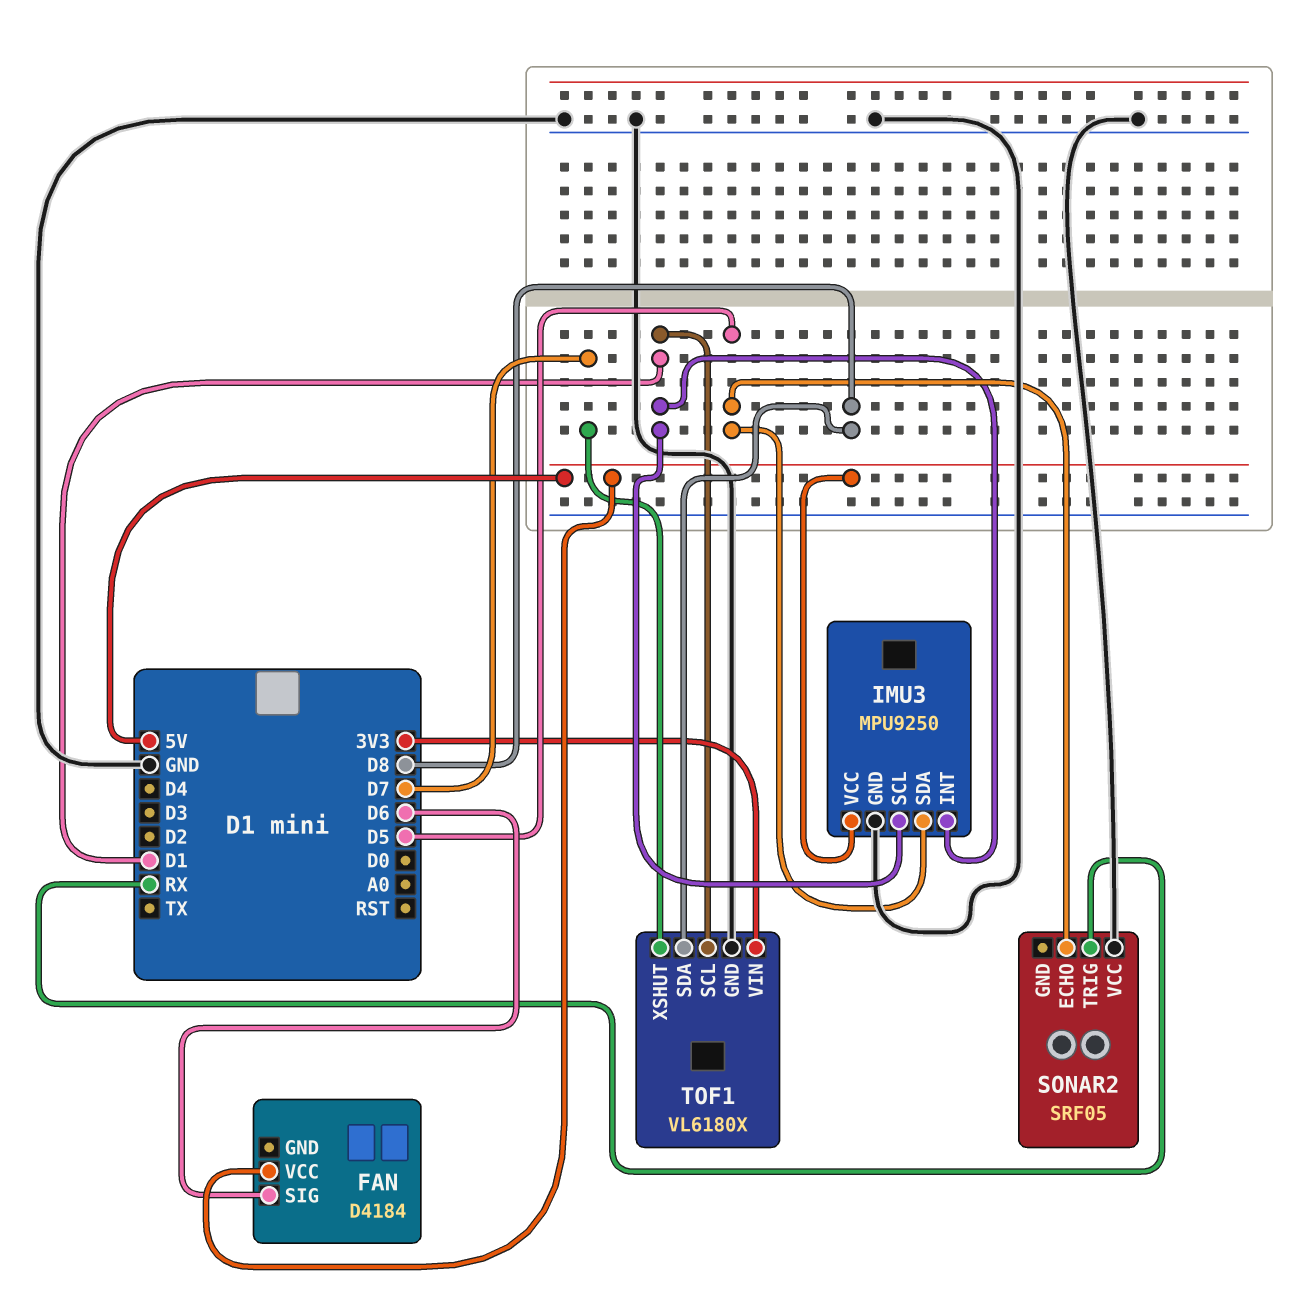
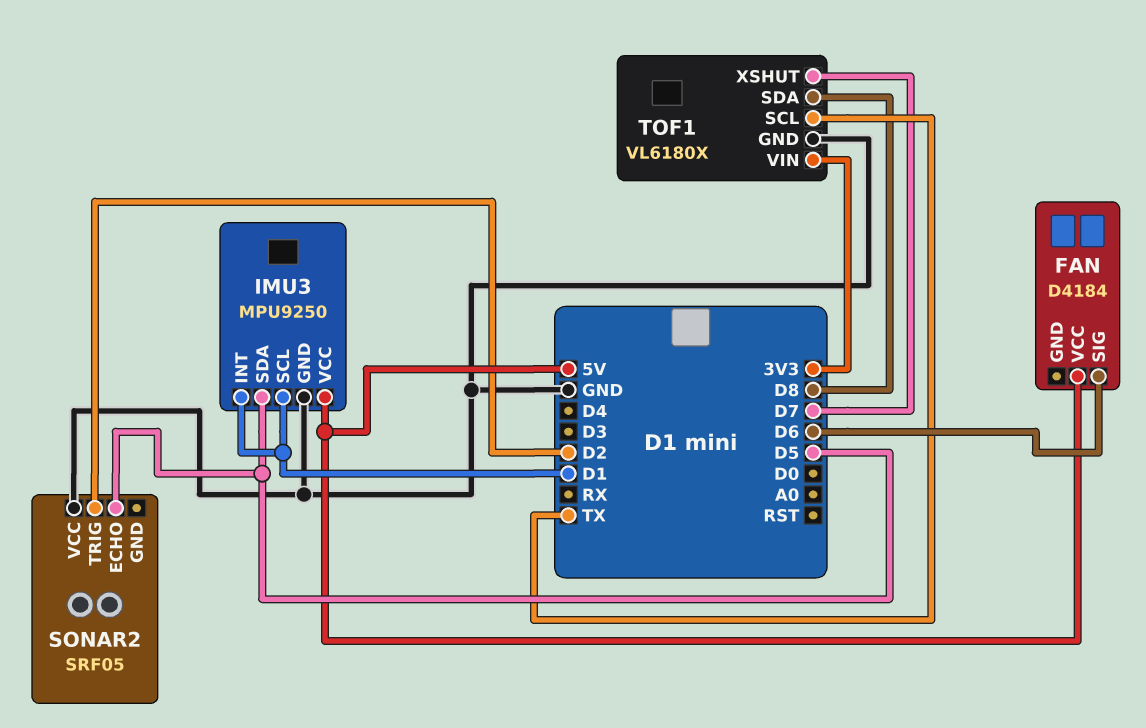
SONAR2 pin TRIG: RX -> D2
TOF1 pin SCL: D1 -> TX

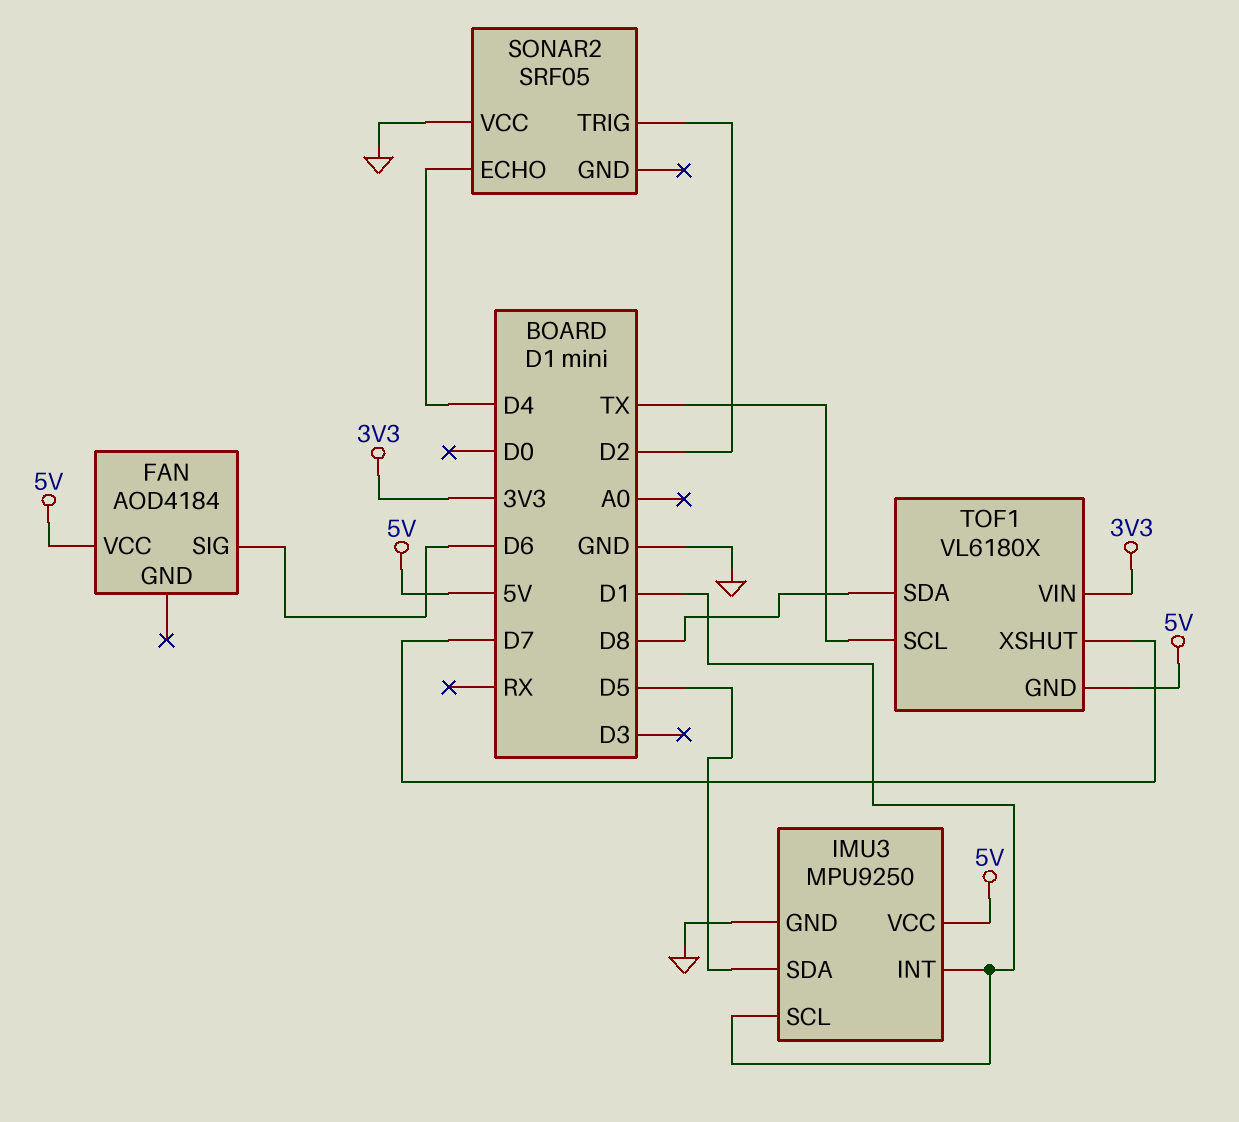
FAN: D4184 -> AOD4184
SONAR2 pin ECHO: D5 -> D4
TOF1 pin GND: GND -> 5V

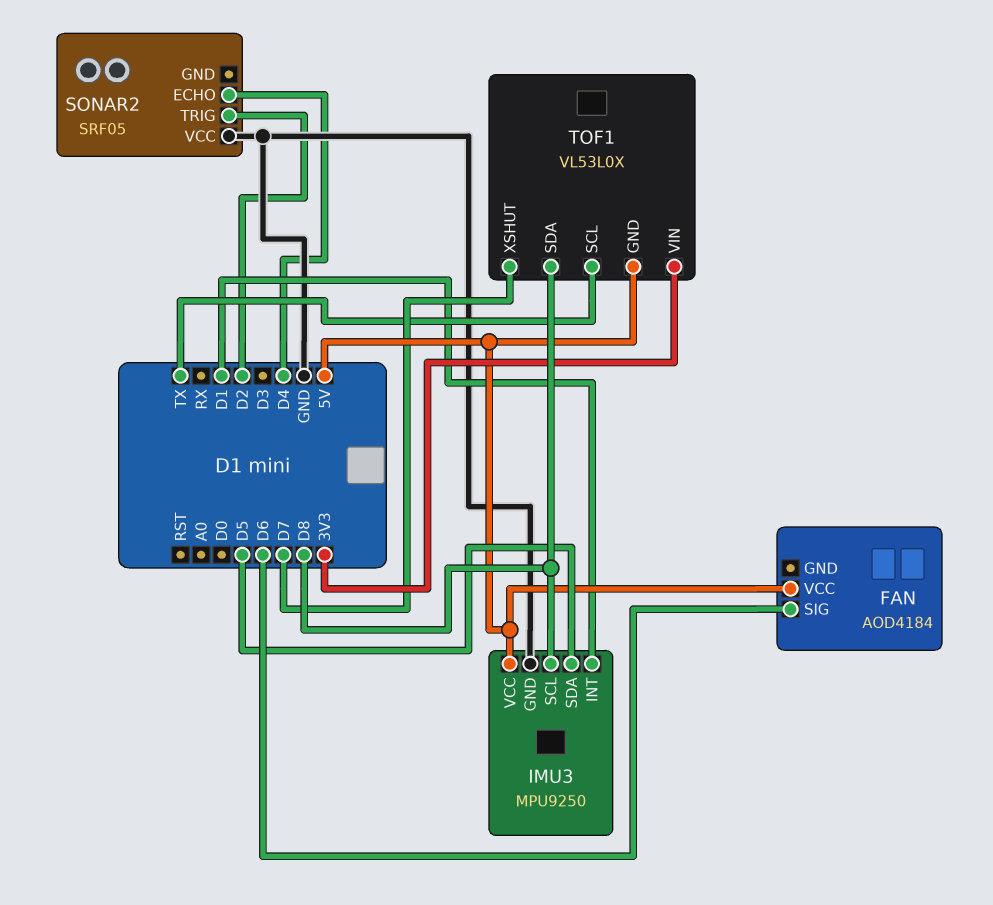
IMU3 pin SCL: D1 -> D8
TOF1: VL6180X -> VL53L0X

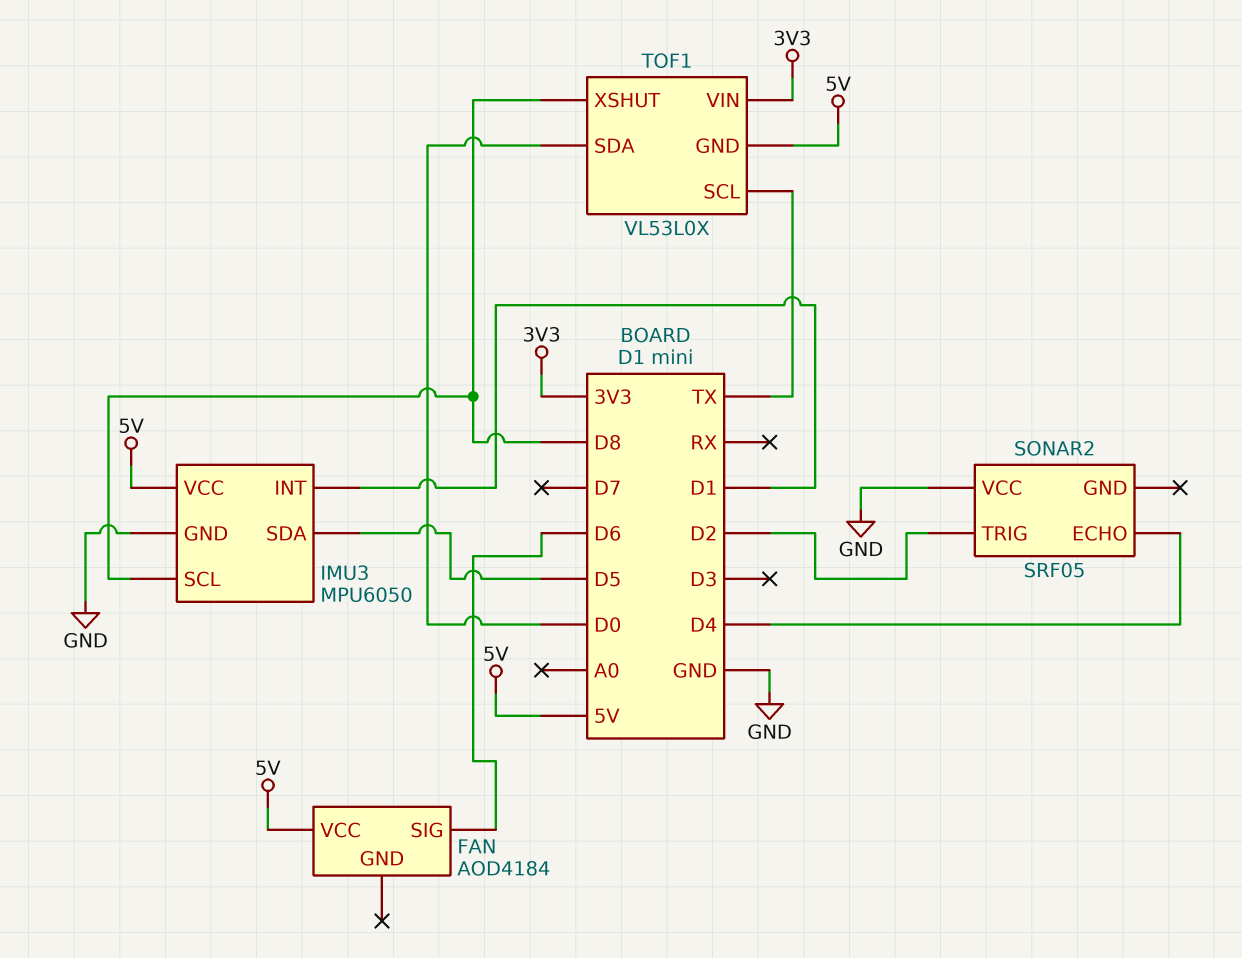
IMU3: MPU9250 -> MPU6050
TOF1 pin SDA: D8 -> D0
TOF1 pin XSHUT: D7 -> D8

